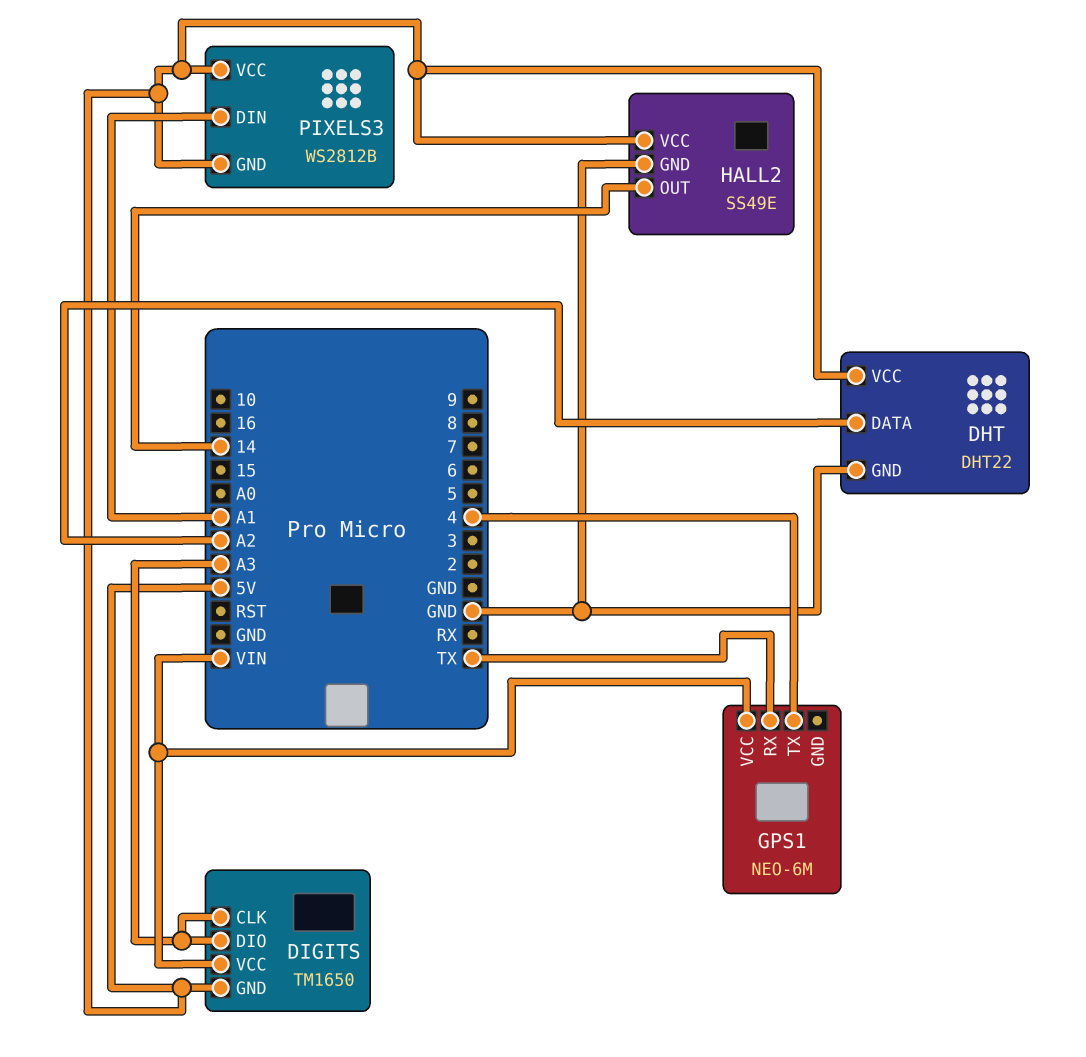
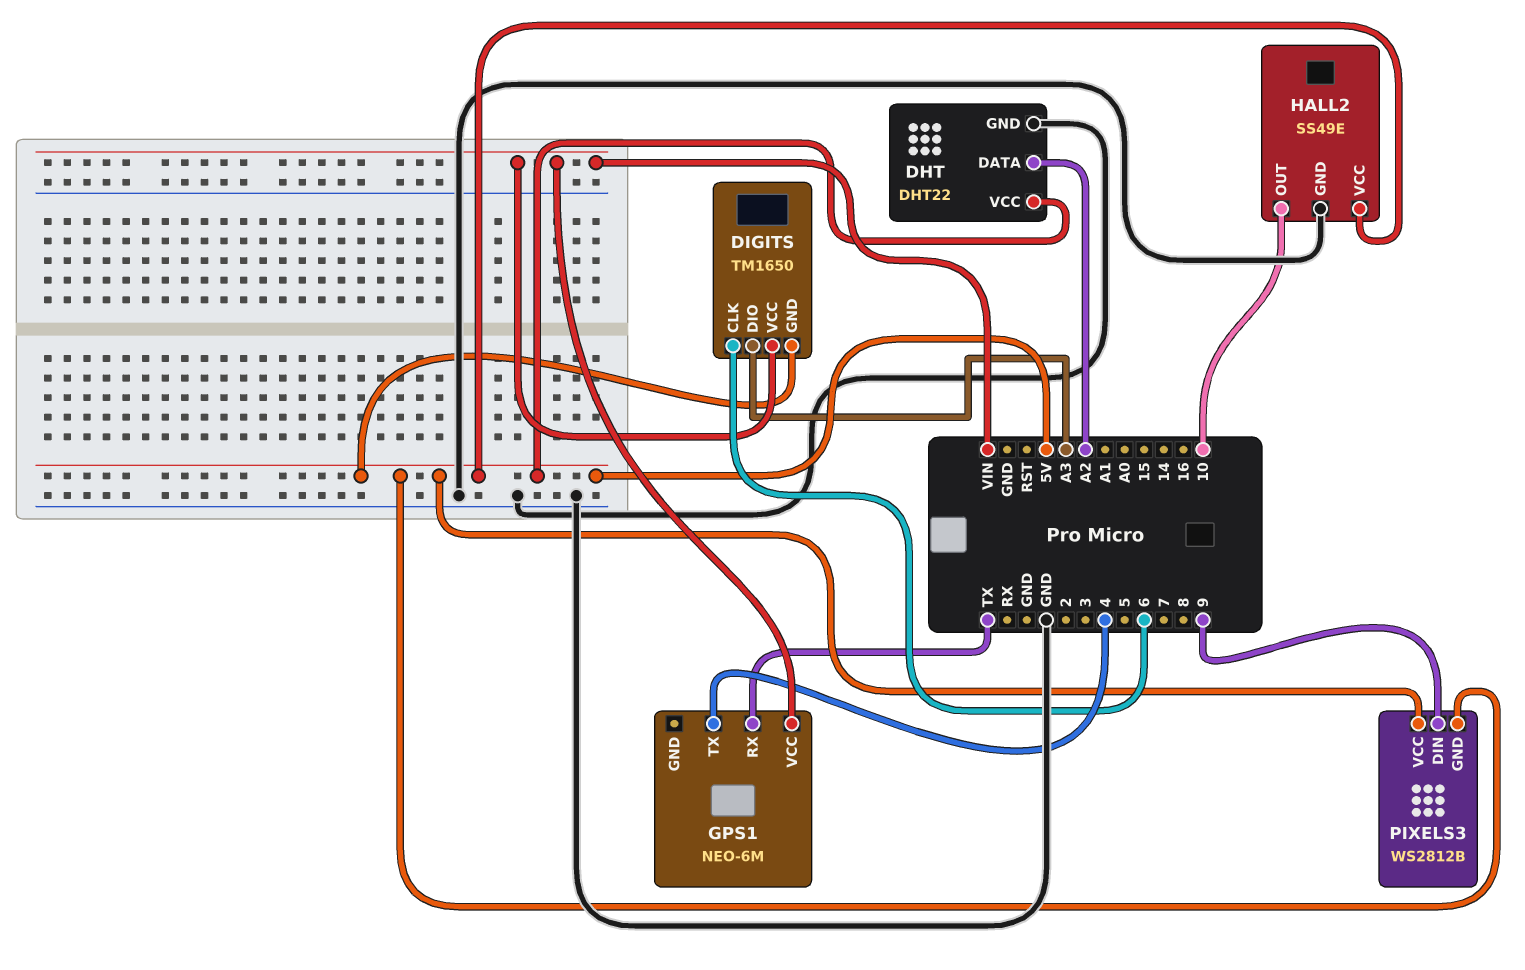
DIGITS pin CLK: A3 -> 6
HALL2 pin OUT: 14 -> 10
PIXELS3 pin DIN: A1 -> 9

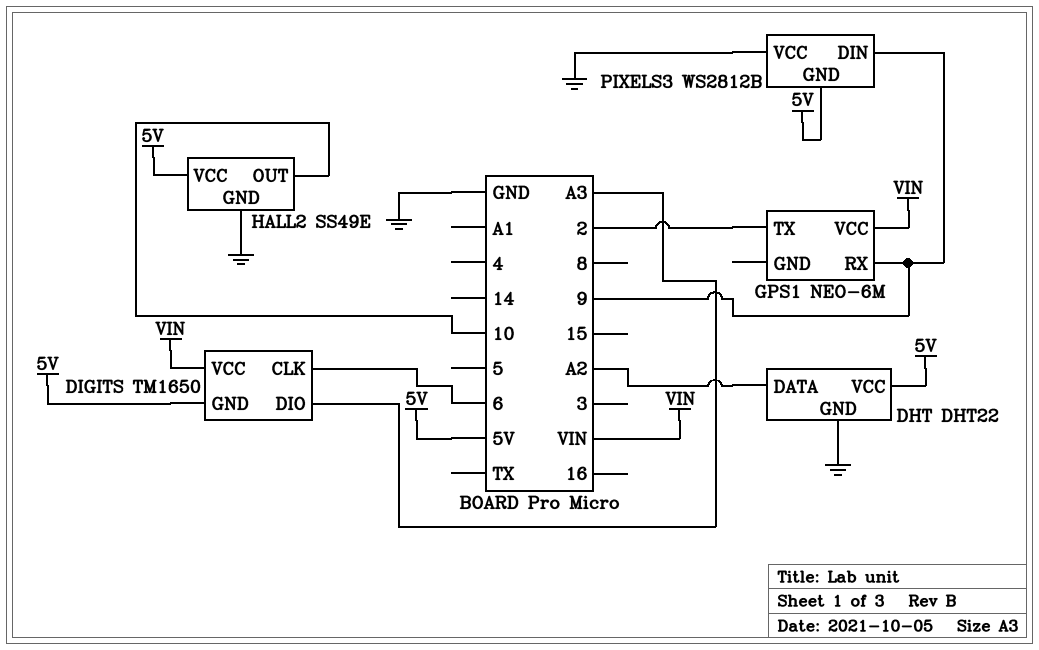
GPS1 pin RX: TX -> 9
GPS1 pin TX: 4 -> 2
PIXELS3 pin VCC: 5V -> GND

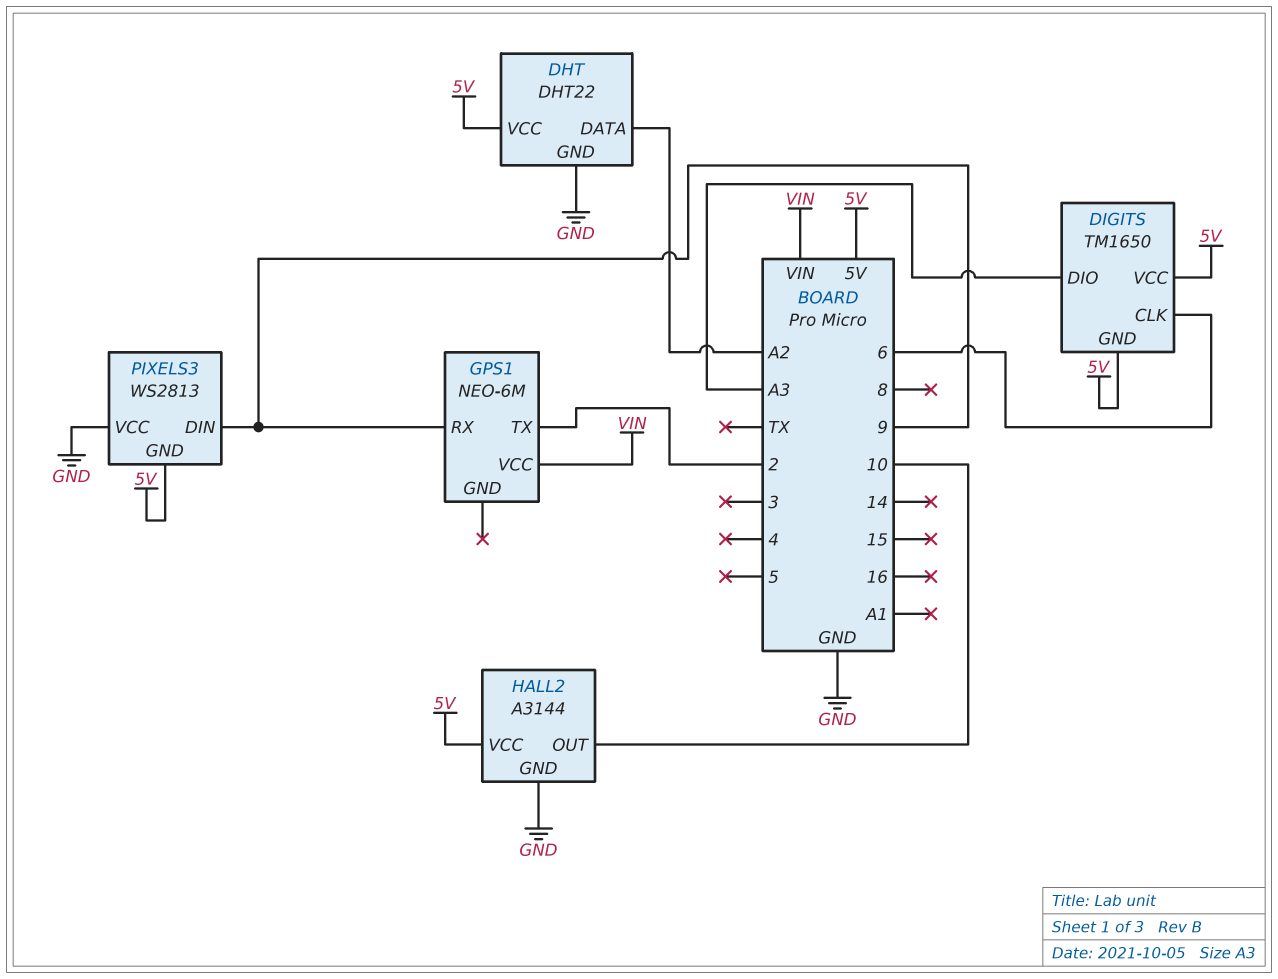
DIGITS pin VCC: VIN -> 5V
HALL2: SS49E -> A3144
PIXELS3: WS2812B -> WS2813

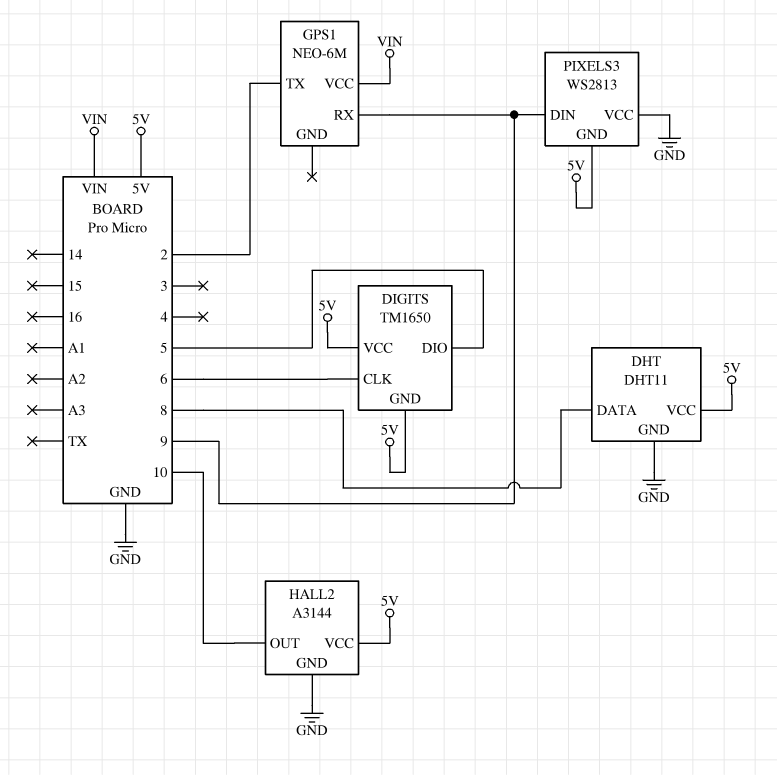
DHT: DHT22 -> DHT11
DHT pin DATA: A2 -> 8
DIGITS pin DIO: A3 -> 5

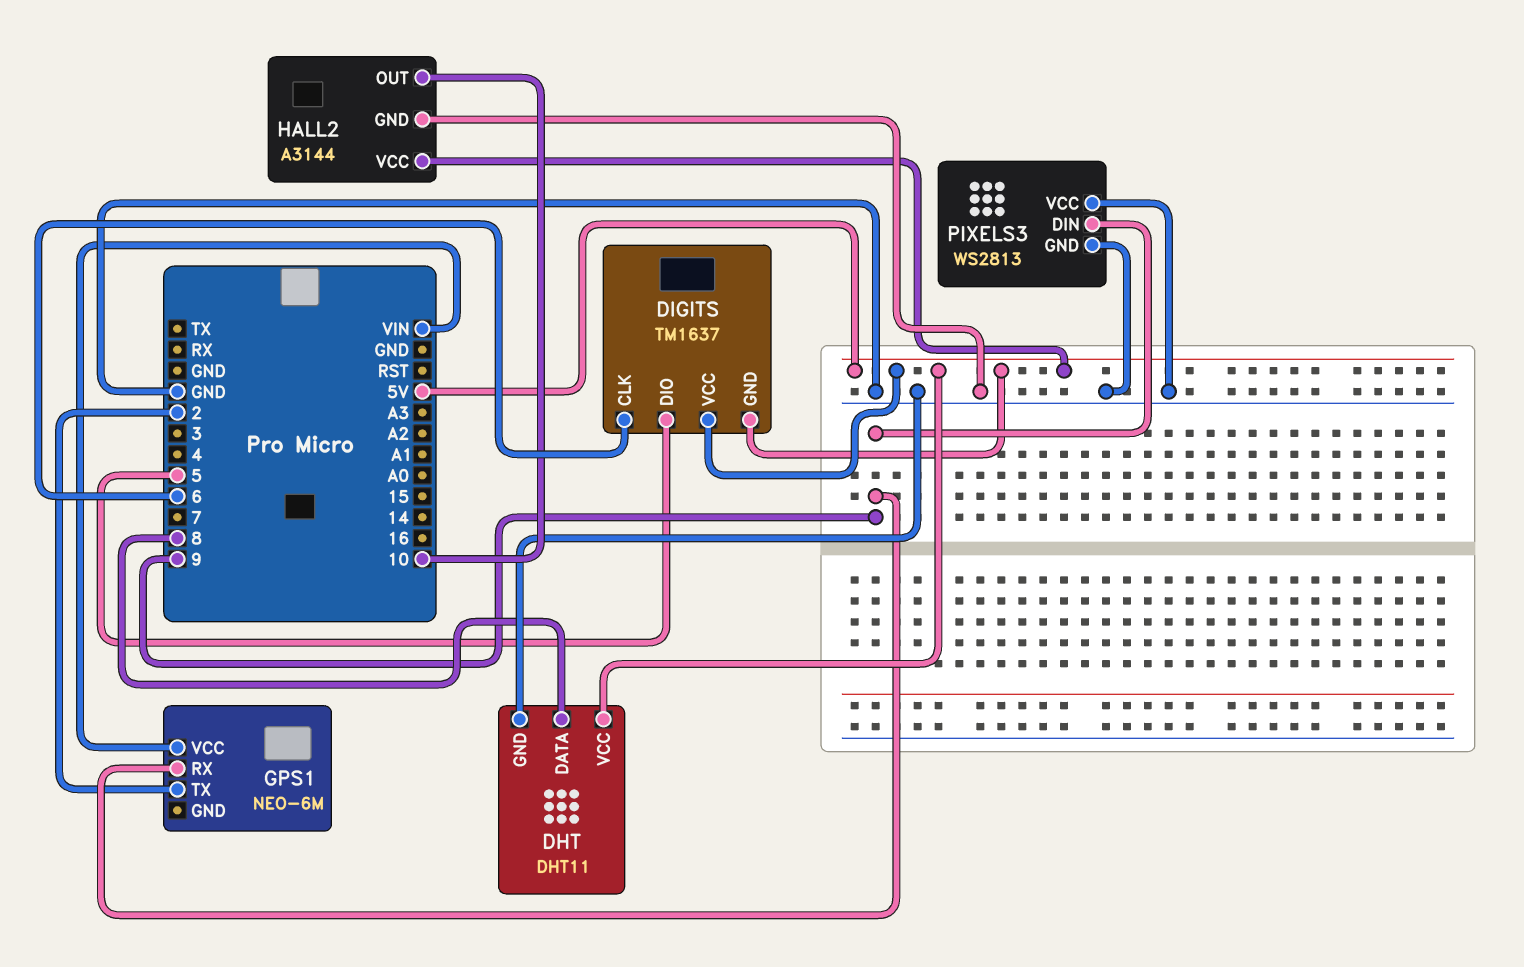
DIGITS: TM1650 -> TM1637
PIXELS3 pin GND: 5V -> GND

